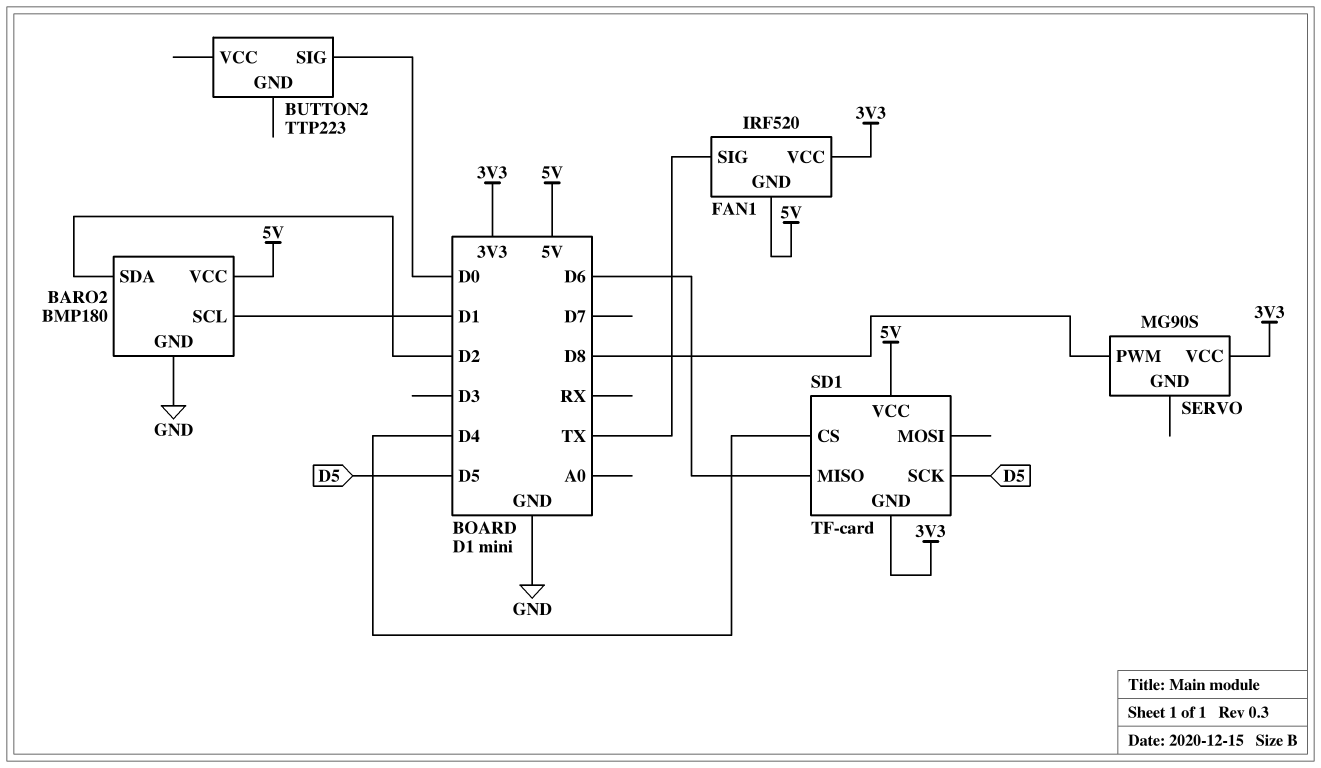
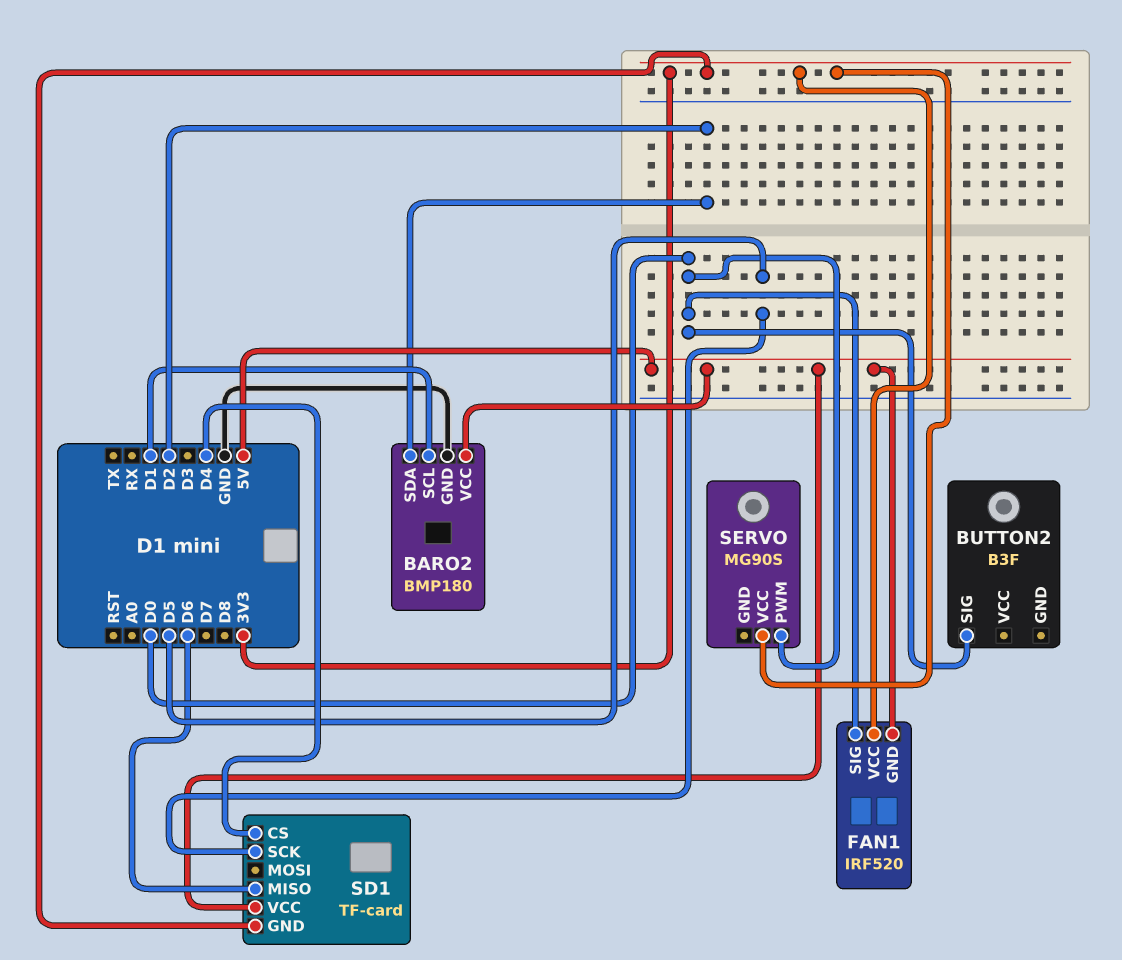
BUTTON2: TTP223 -> B3F
FAN1 pin SIG: TX -> D0
SERVO pin PWM: D8 -> D0

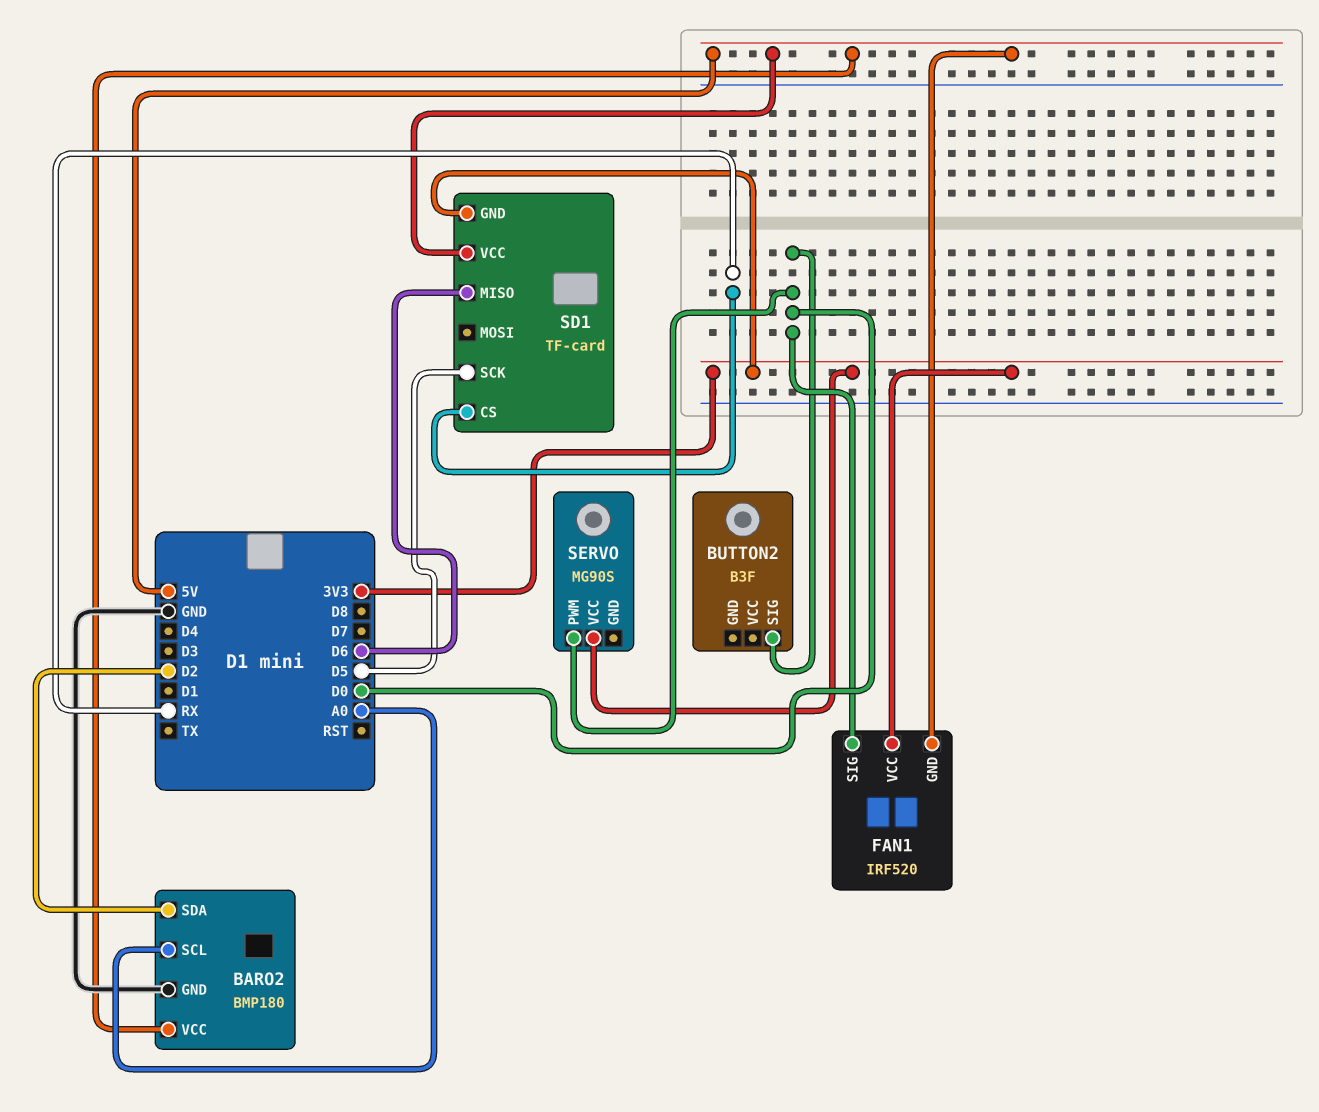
BARO2 pin SCL: D1 -> A0
SD1 pin CS: D4 -> RX

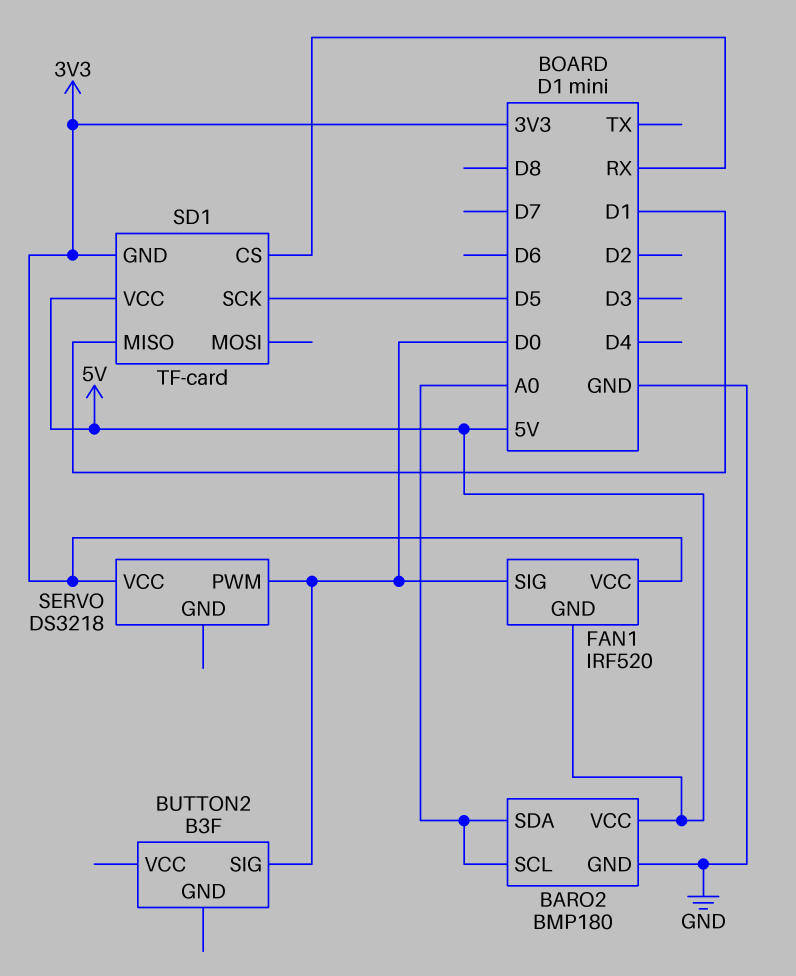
BARO2 pin SDA: D2 -> A0
SD1 pin MISO: D6 -> D1
SERVO: MG90S -> DS3218

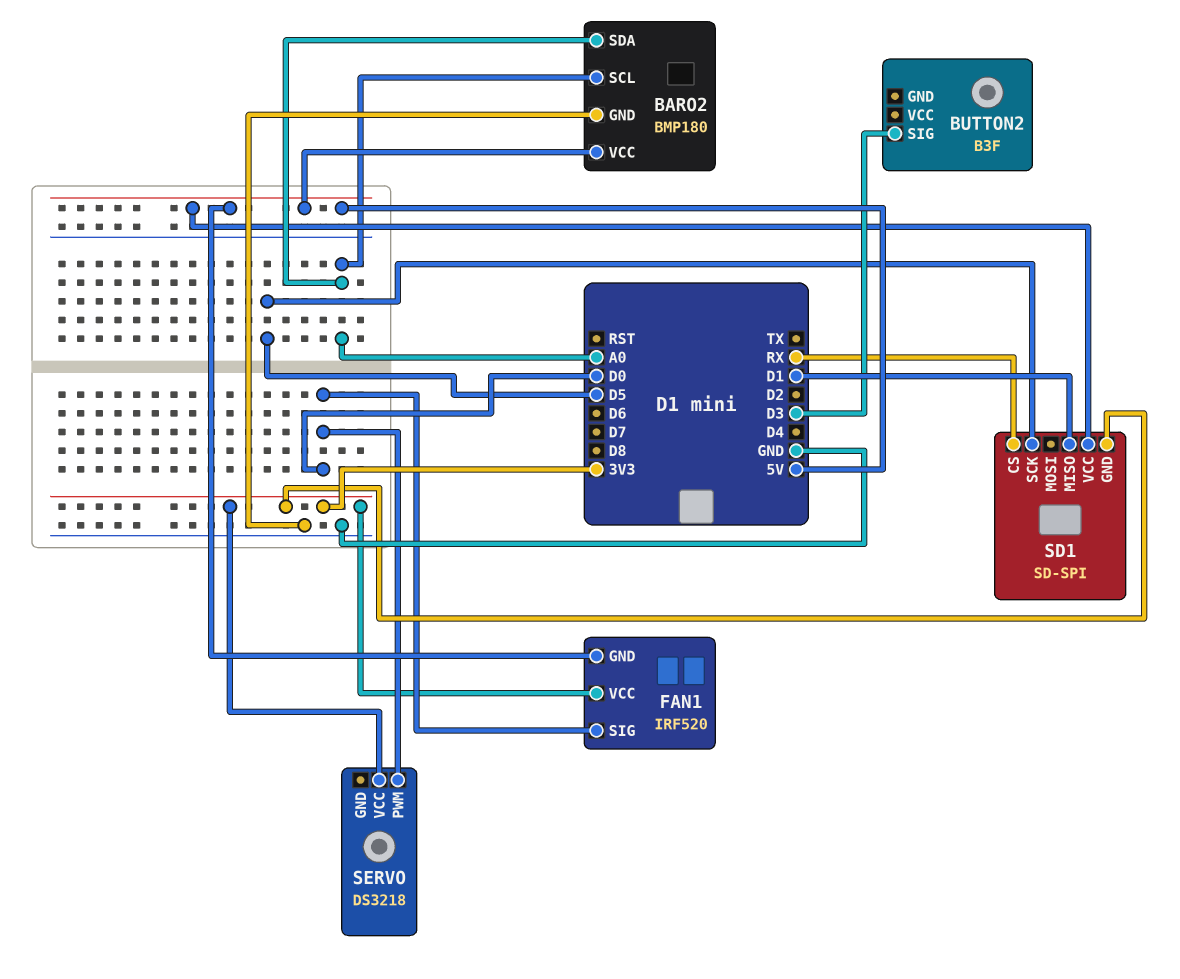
BUTTON2 pin SIG: D0 -> D3
SD1: TF-card -> SD-SPI

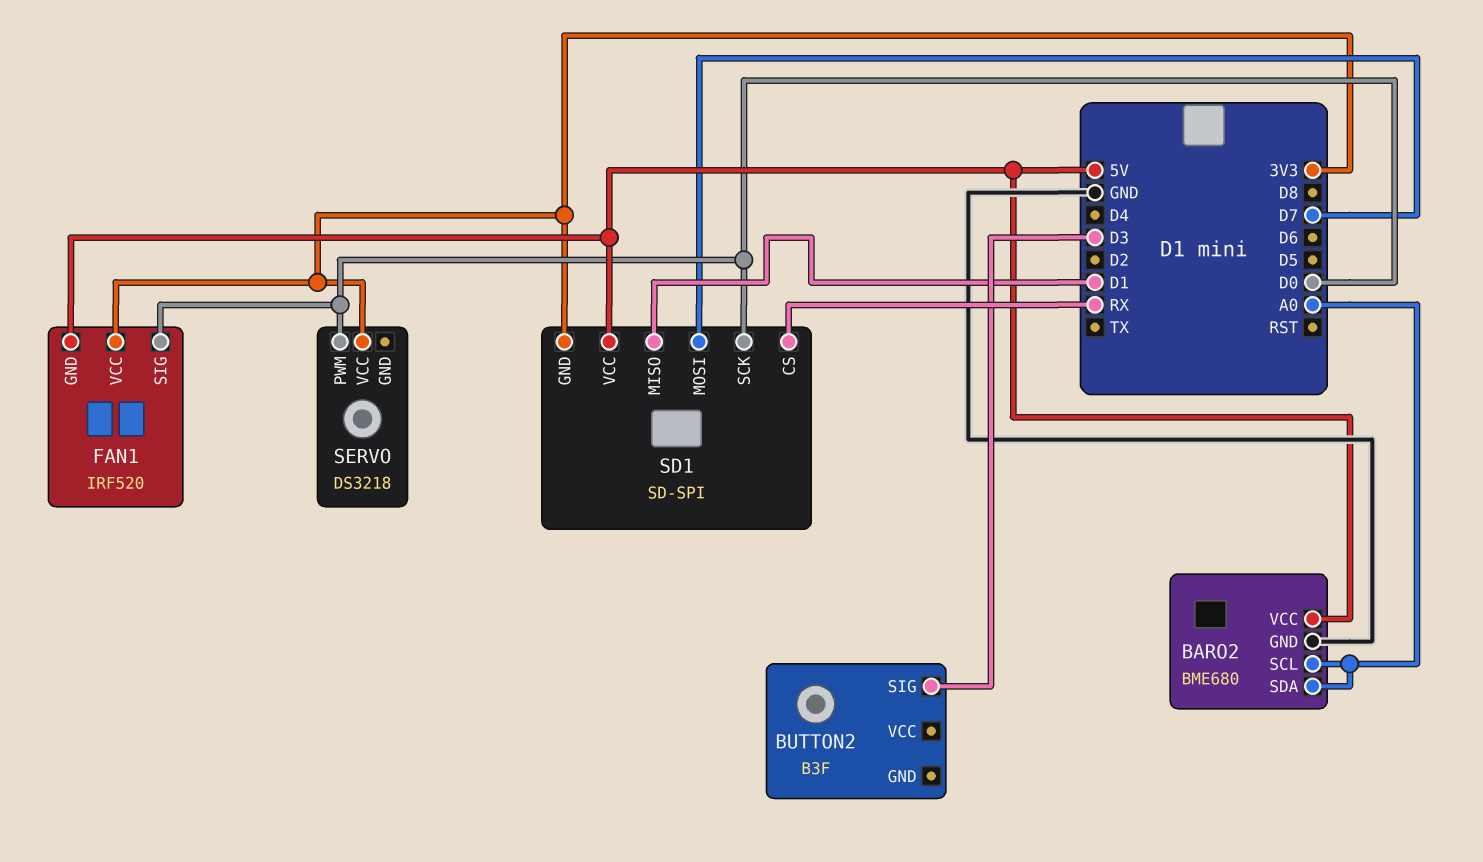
BARO2: BMP180 -> BME680
SD1 pin MOSI: none -> D7
SD1 pin SCK: D5 -> D0

